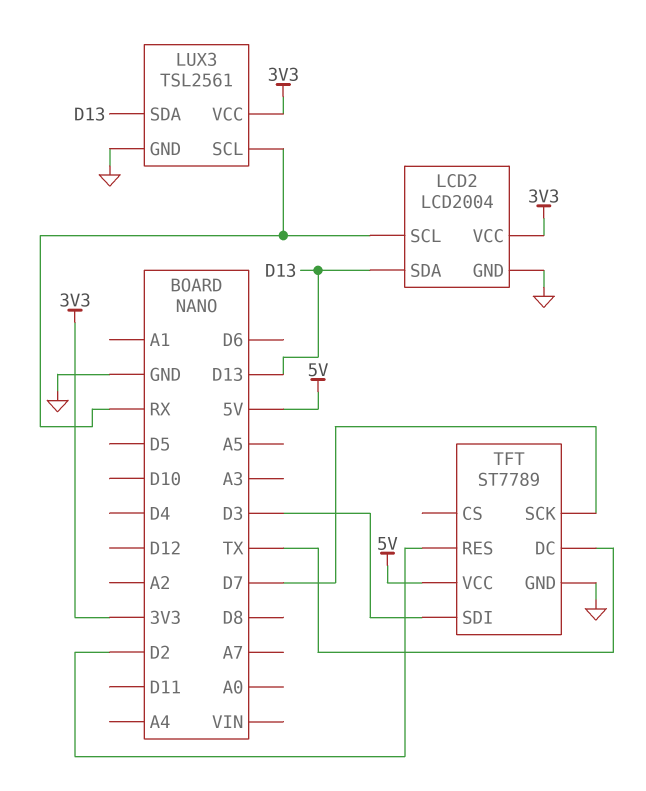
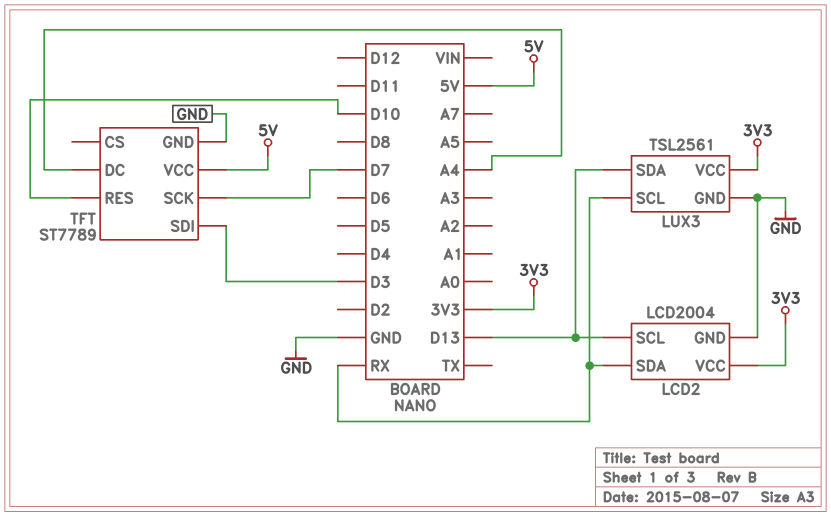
LCD2 pin SCL: RX -> D13
LCD2 pin SDA: D13 -> RX
TFT pin DC: TX -> A4
TFT pin RES: D2 -> D10

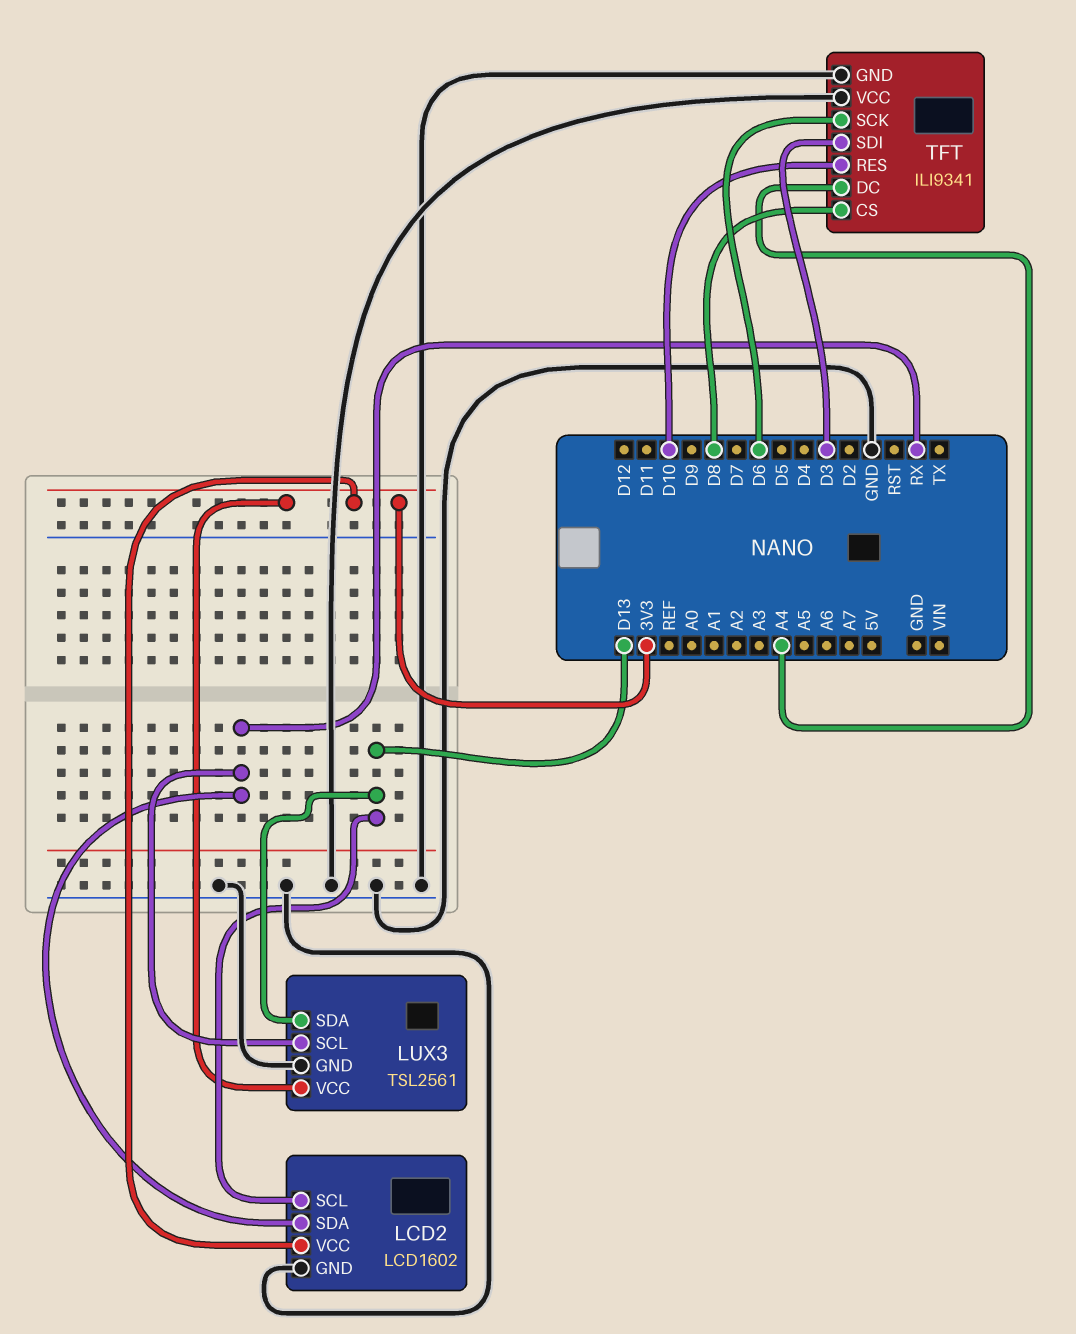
LCD2: LCD2004 -> LCD1602
TFT: ST7789 -> ILI9341
TFT pin CS: none -> D8
TFT pin SCK: D7 -> D6
TFT pin VCC: 5V -> GND

